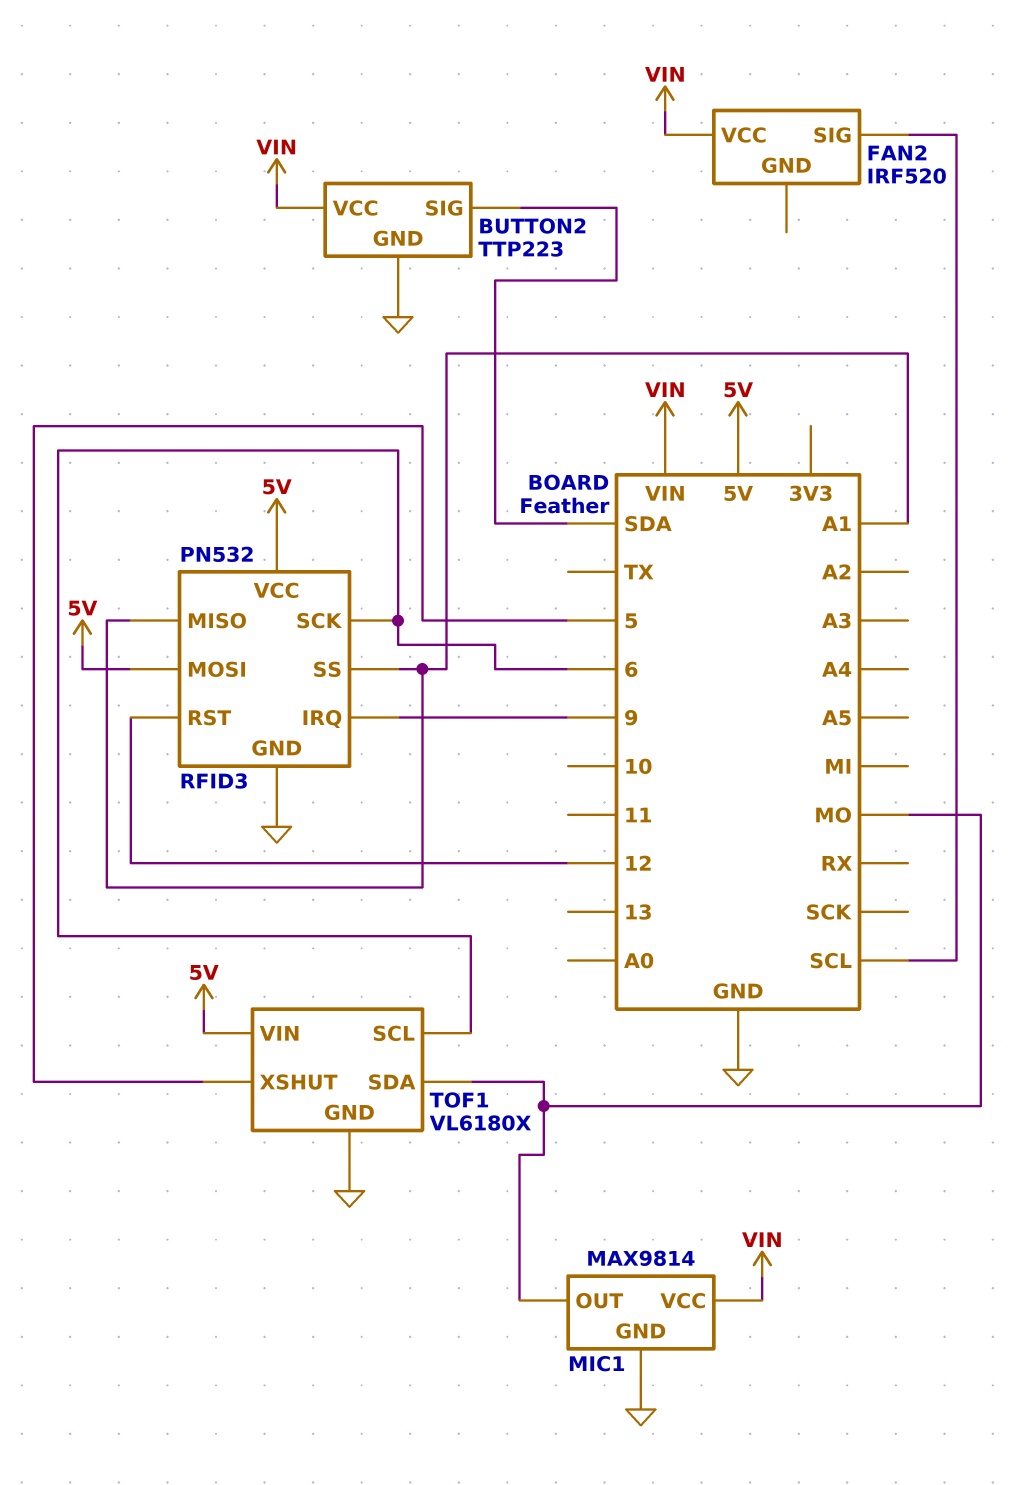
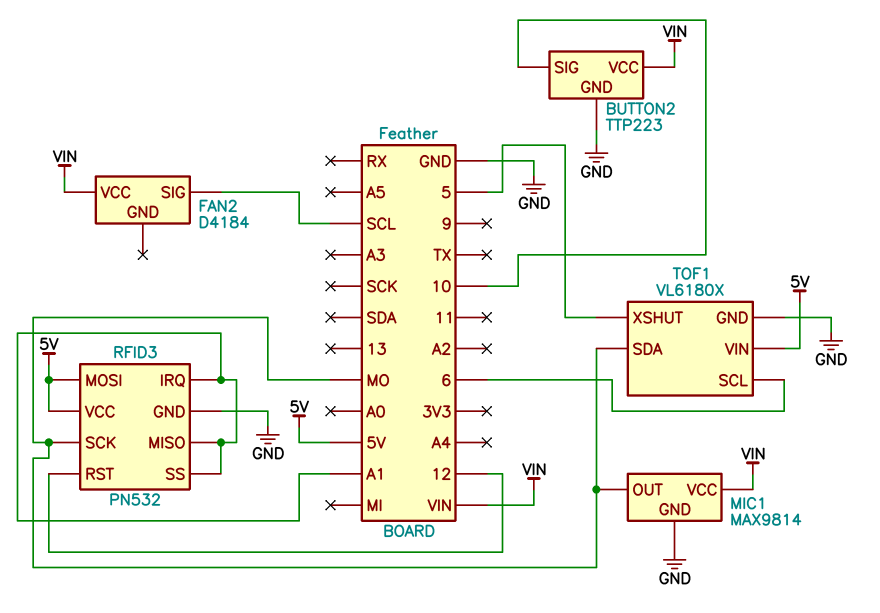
BUTTON2 pin SIG: SDA -> 10
FAN2: IRF520 -> D4184
RFID3 pin IRQ: 9 -> A1
RFID3 pin SCK: 6 -> MO

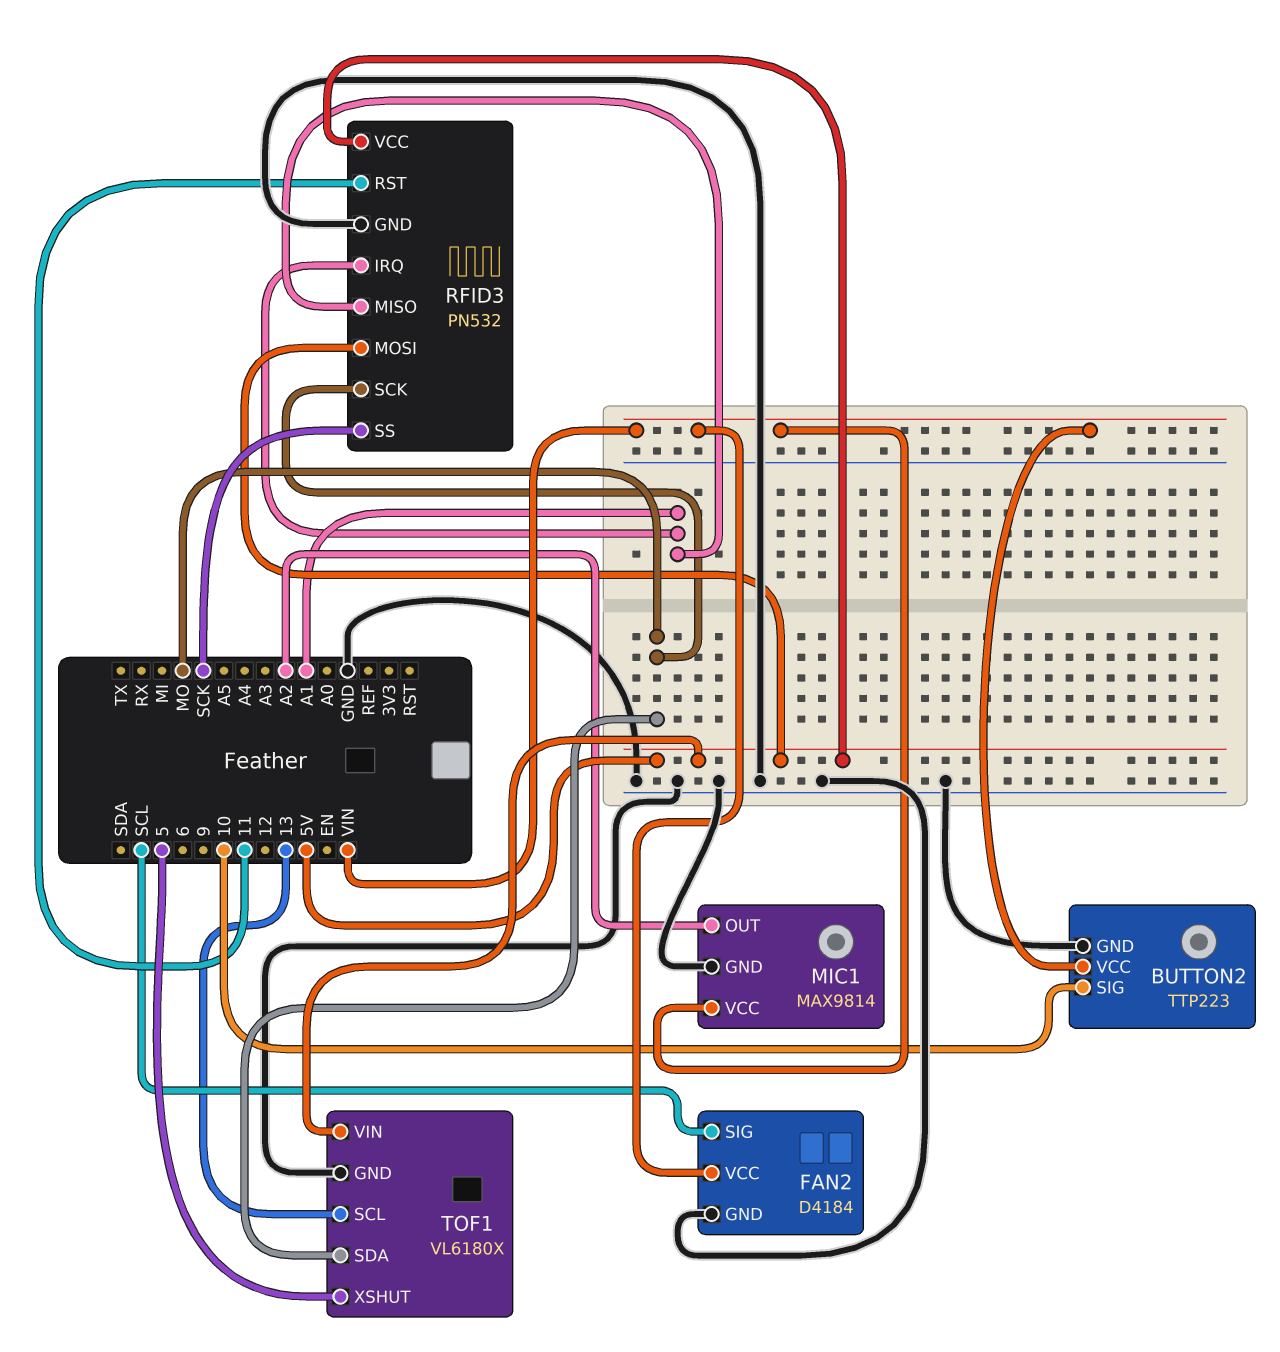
FAN2 pin GND: none -> GND
MIC1 pin OUT: MO -> A2
RFID3 pin RST: 12 -> 11
RFID3 pin SS: A1 -> SCK
TOF1 pin SCL: 6 -> 13

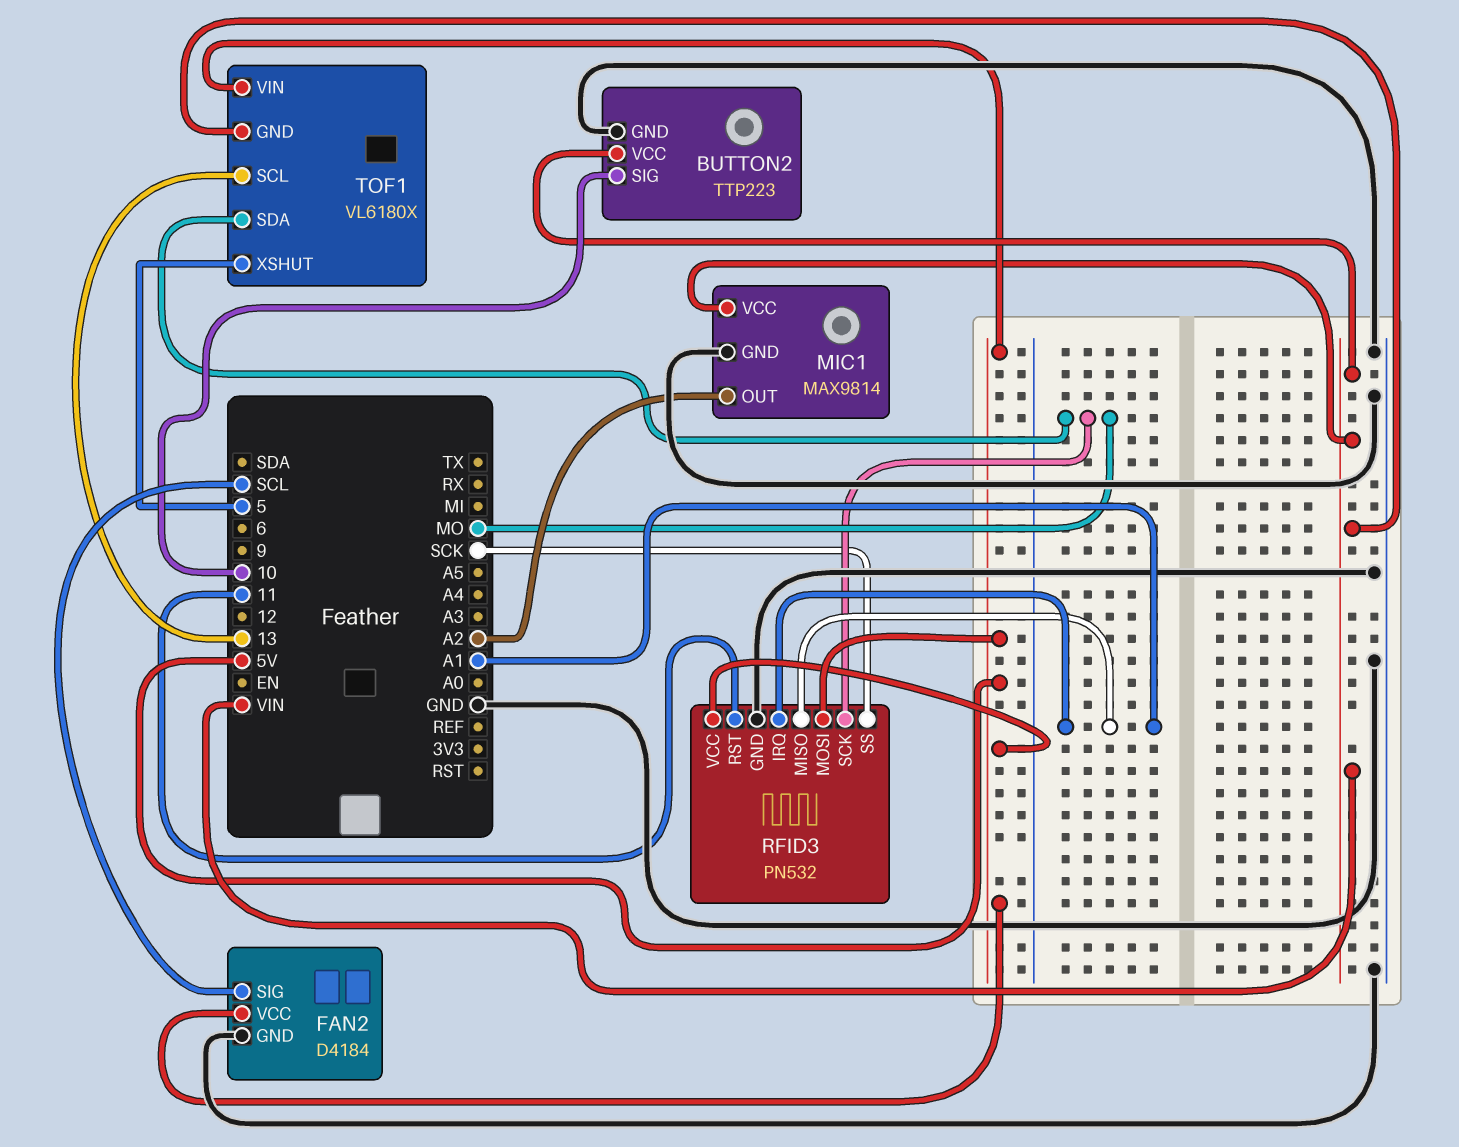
FAN2 pin VCC: VIN -> 5V
TOF1 pin GND: GND -> VIN

